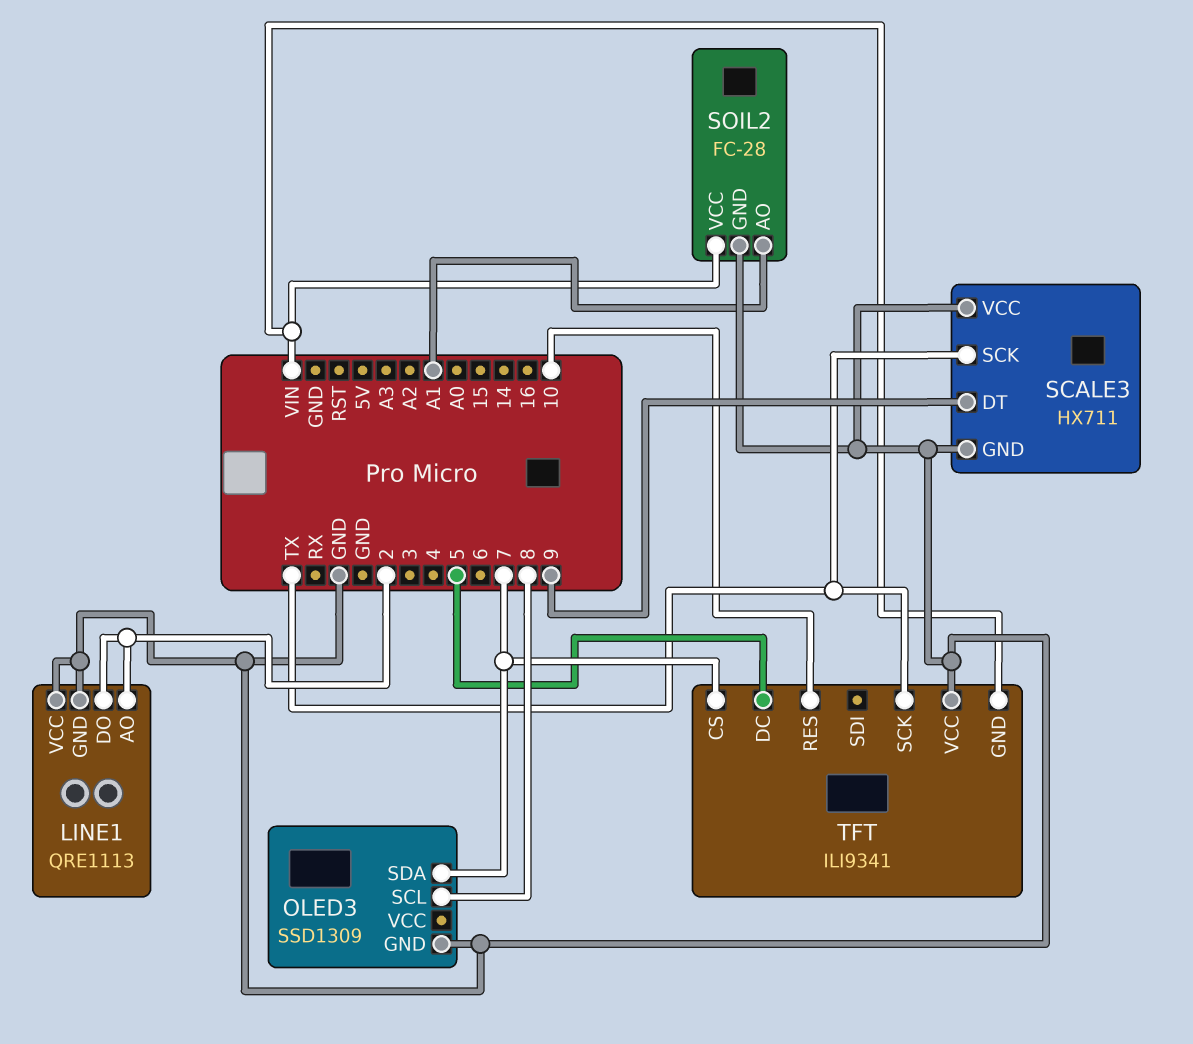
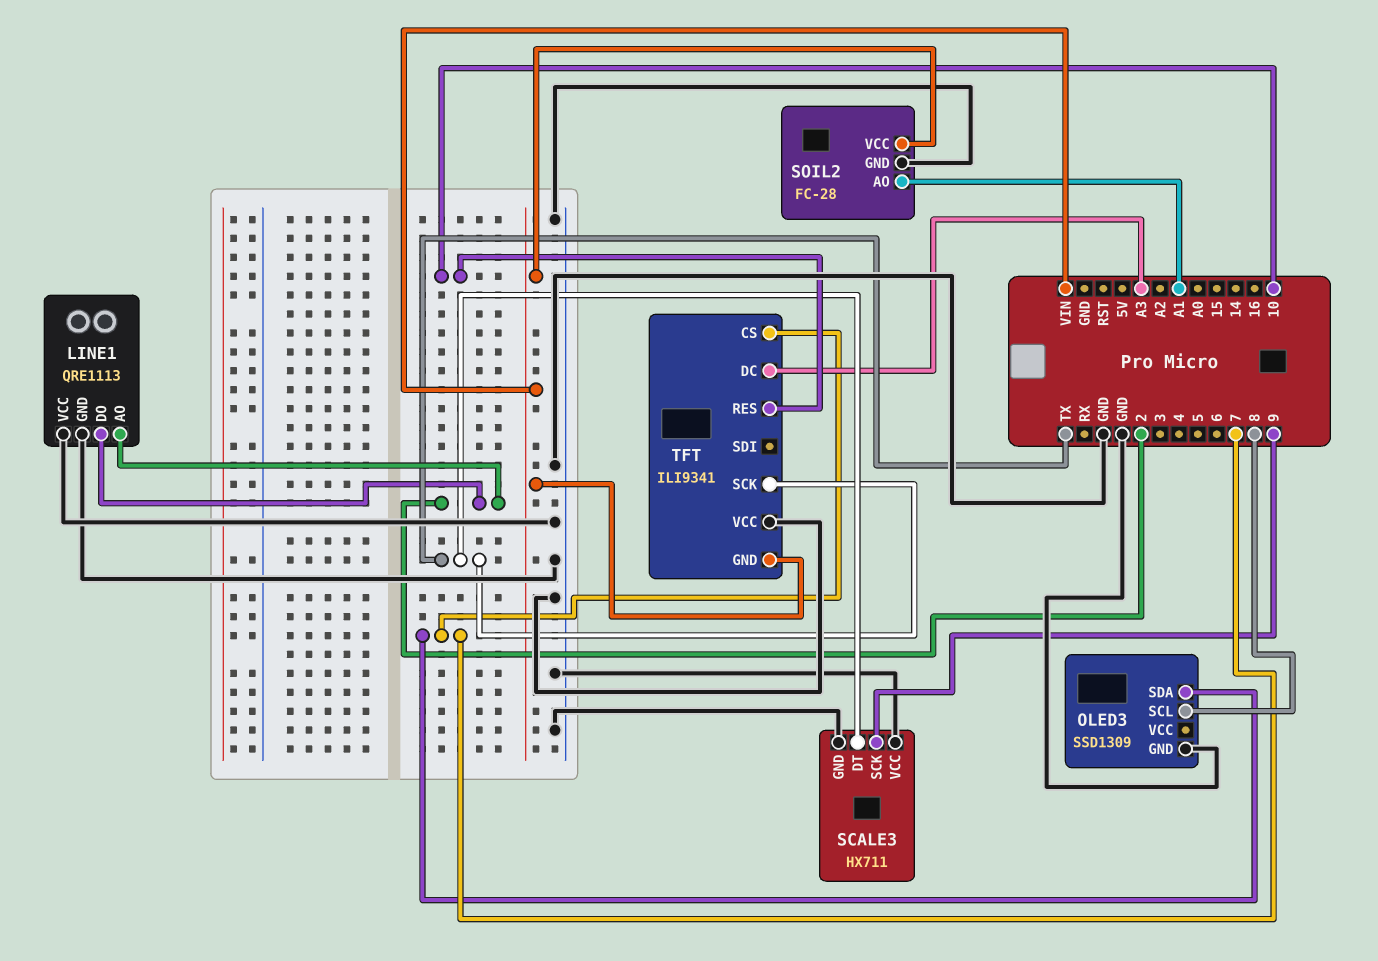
SCALE3 pin DT: 9 -> TX
SCALE3 pin SCK: TX -> 9
TFT pin DC: 5 -> A3

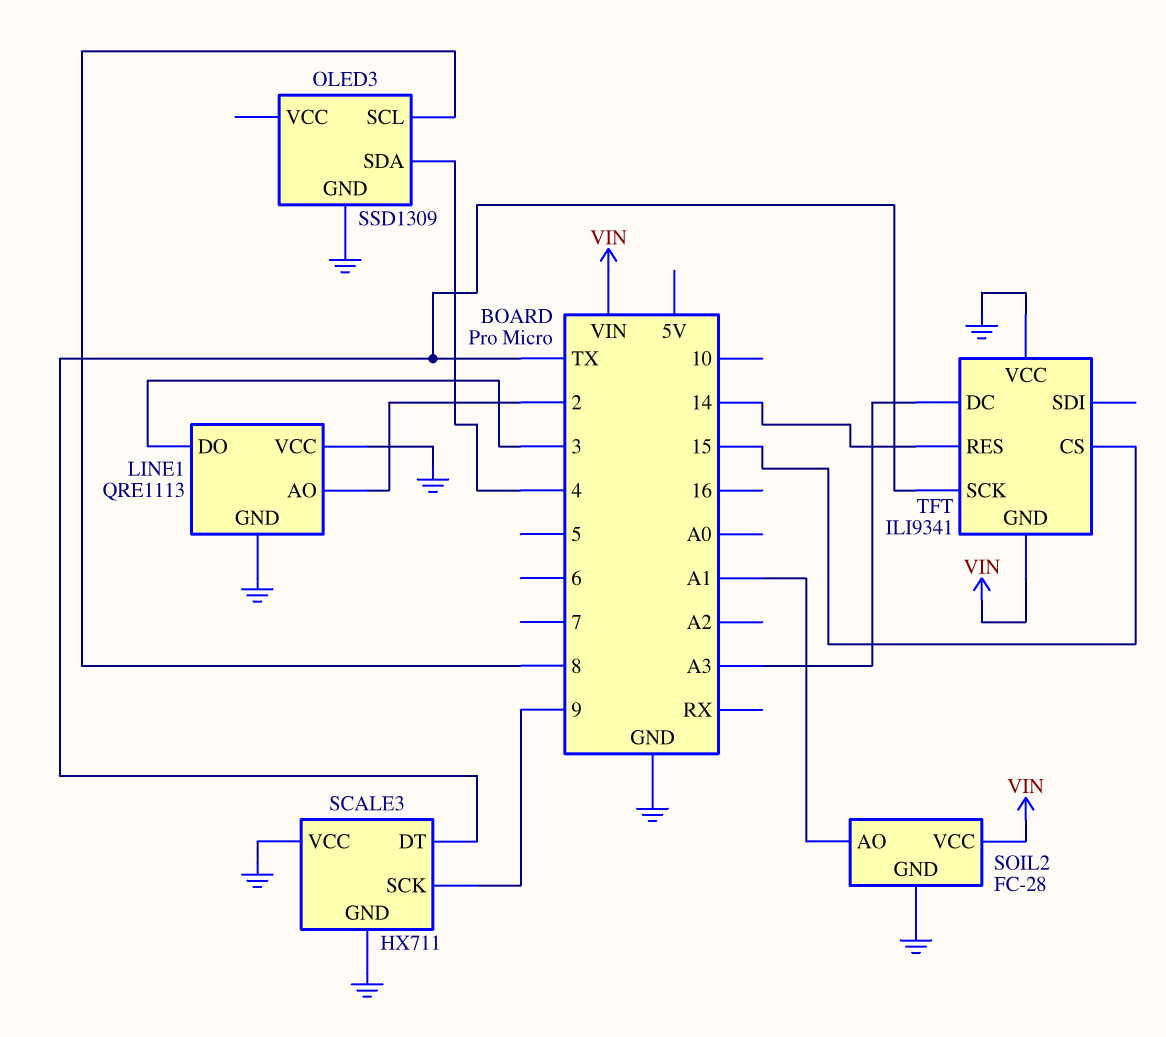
LINE1 pin DO: 2 -> 3
OLED3 pin SDA: 7 -> 4
TFT pin CS: 7 -> 15
TFT pin RES: 10 -> 14

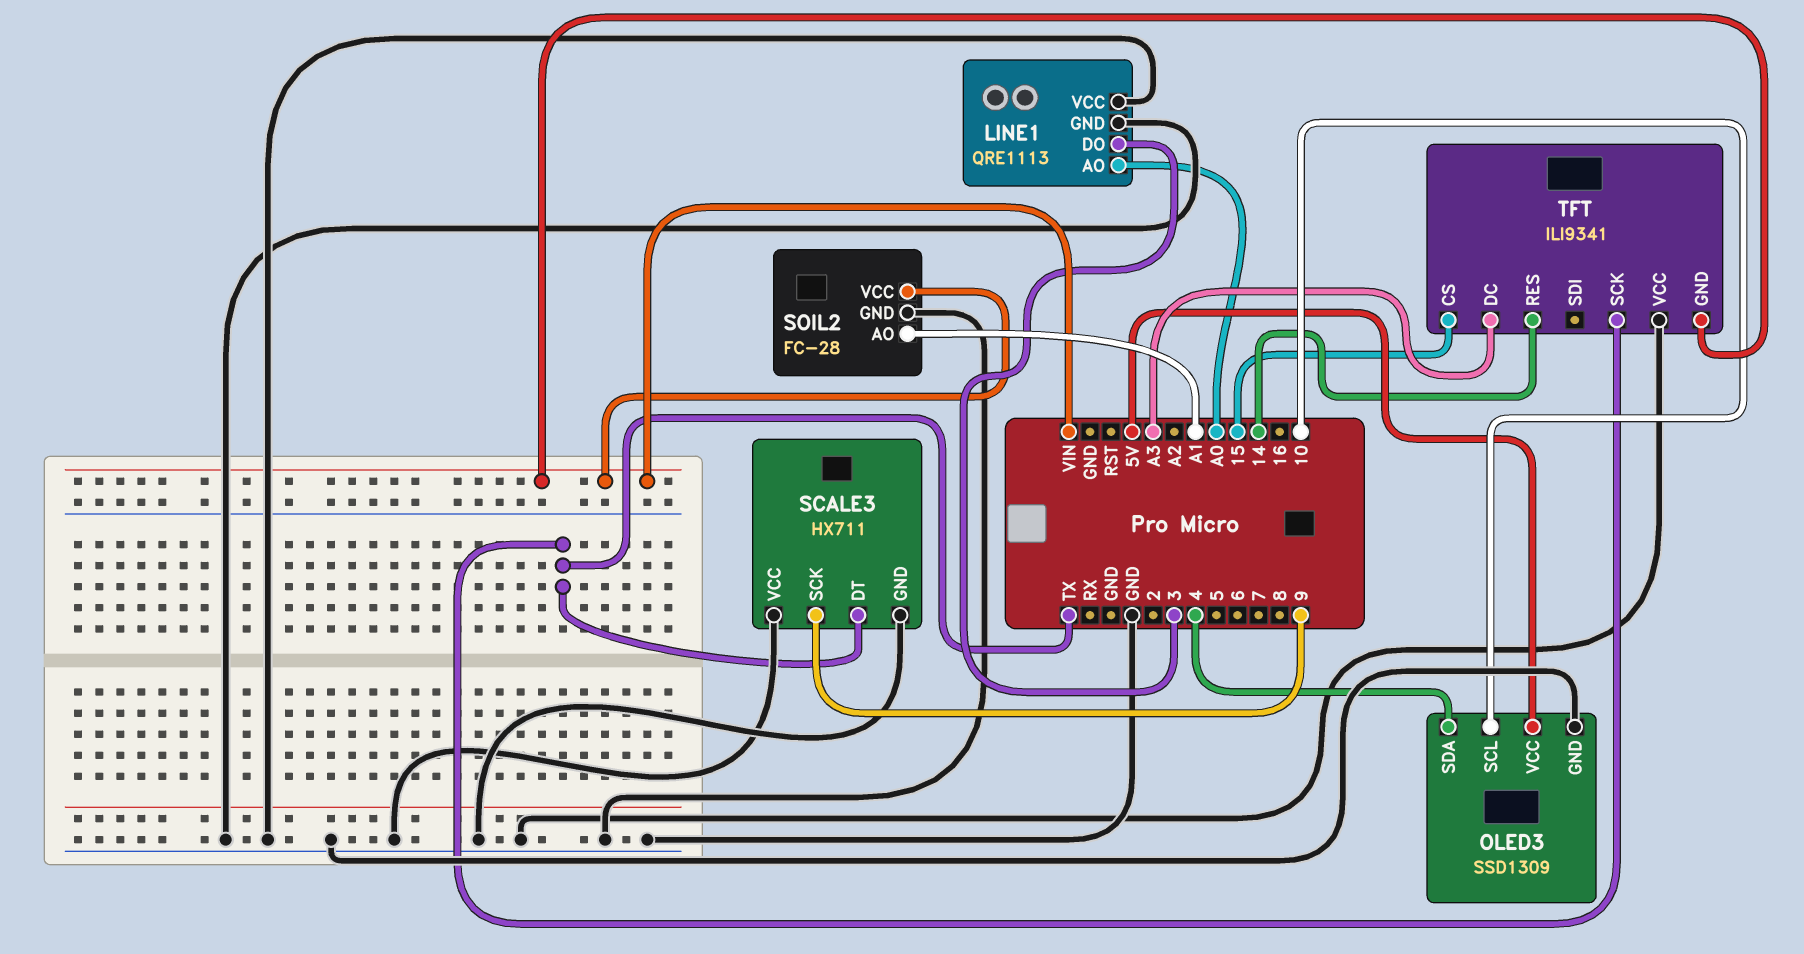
LINE1 pin AO: 2 -> A0
OLED3 pin SCL: 8 -> 10
OLED3 pin VCC: none -> 5V

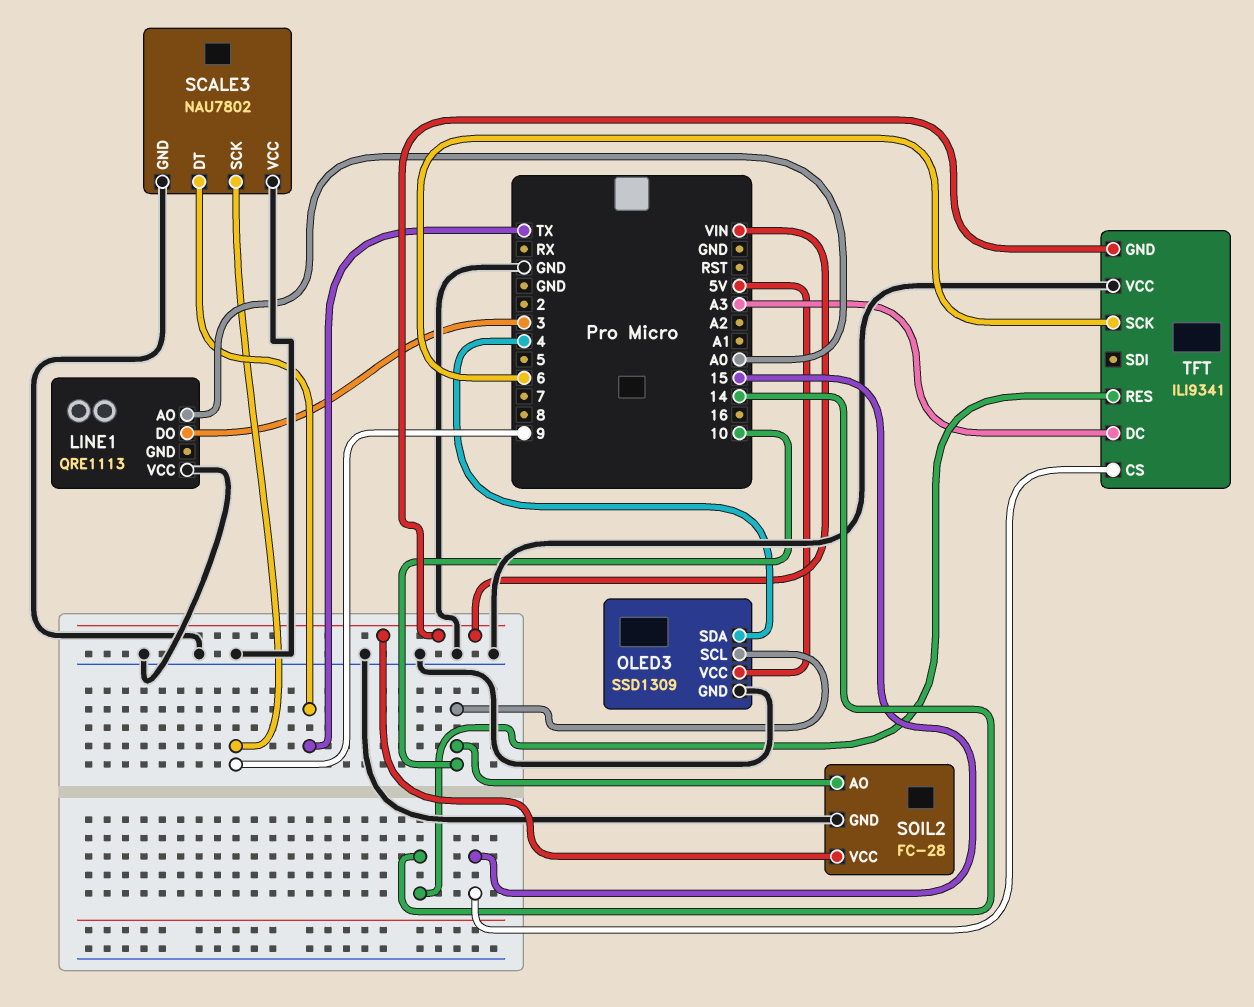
LINE1 pin GND: GND -> none
SCALE3: HX711 -> NAU7802
SOIL2 pin AO: A1 -> 10
TFT pin SCK: TX -> 6

